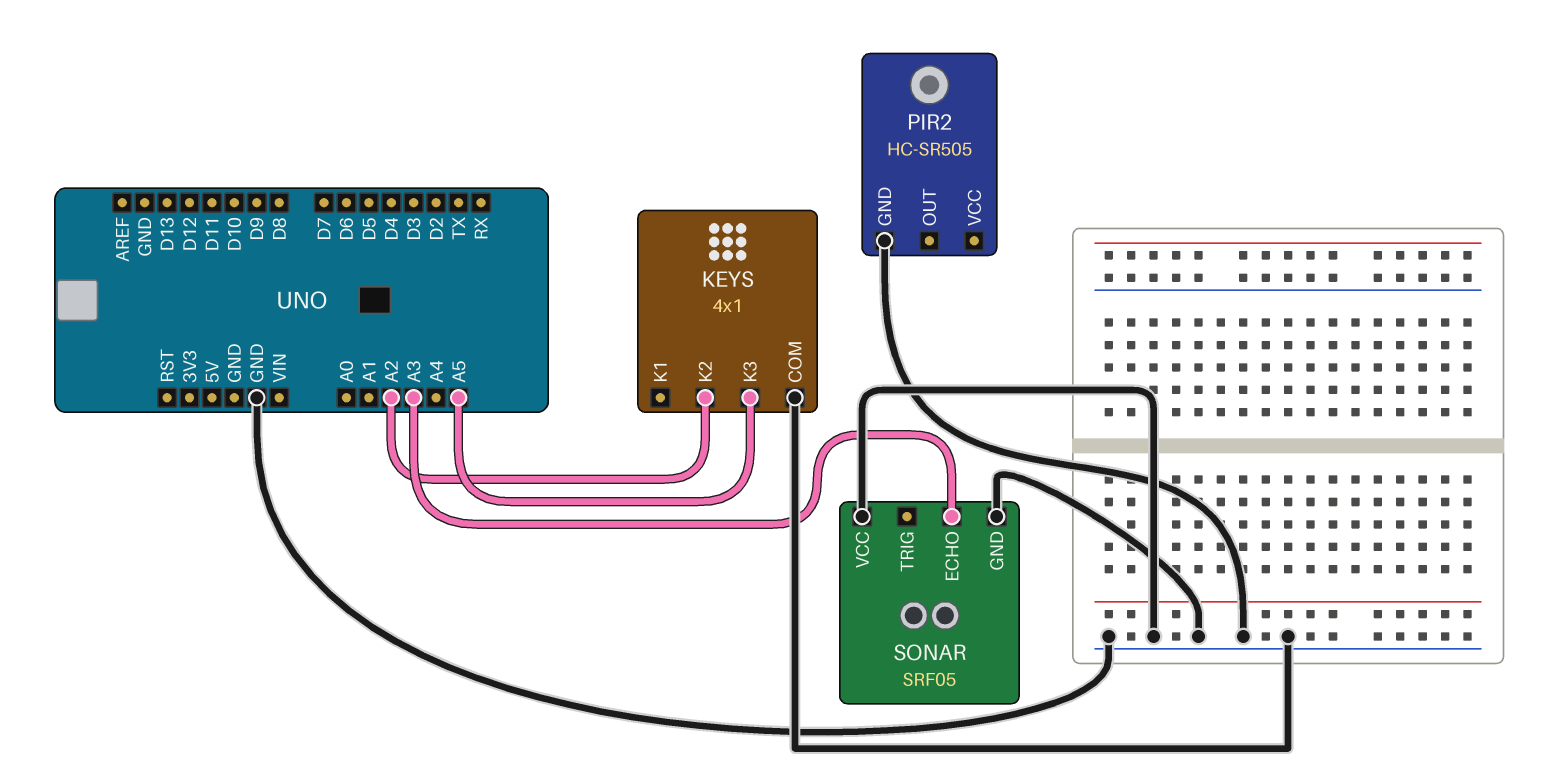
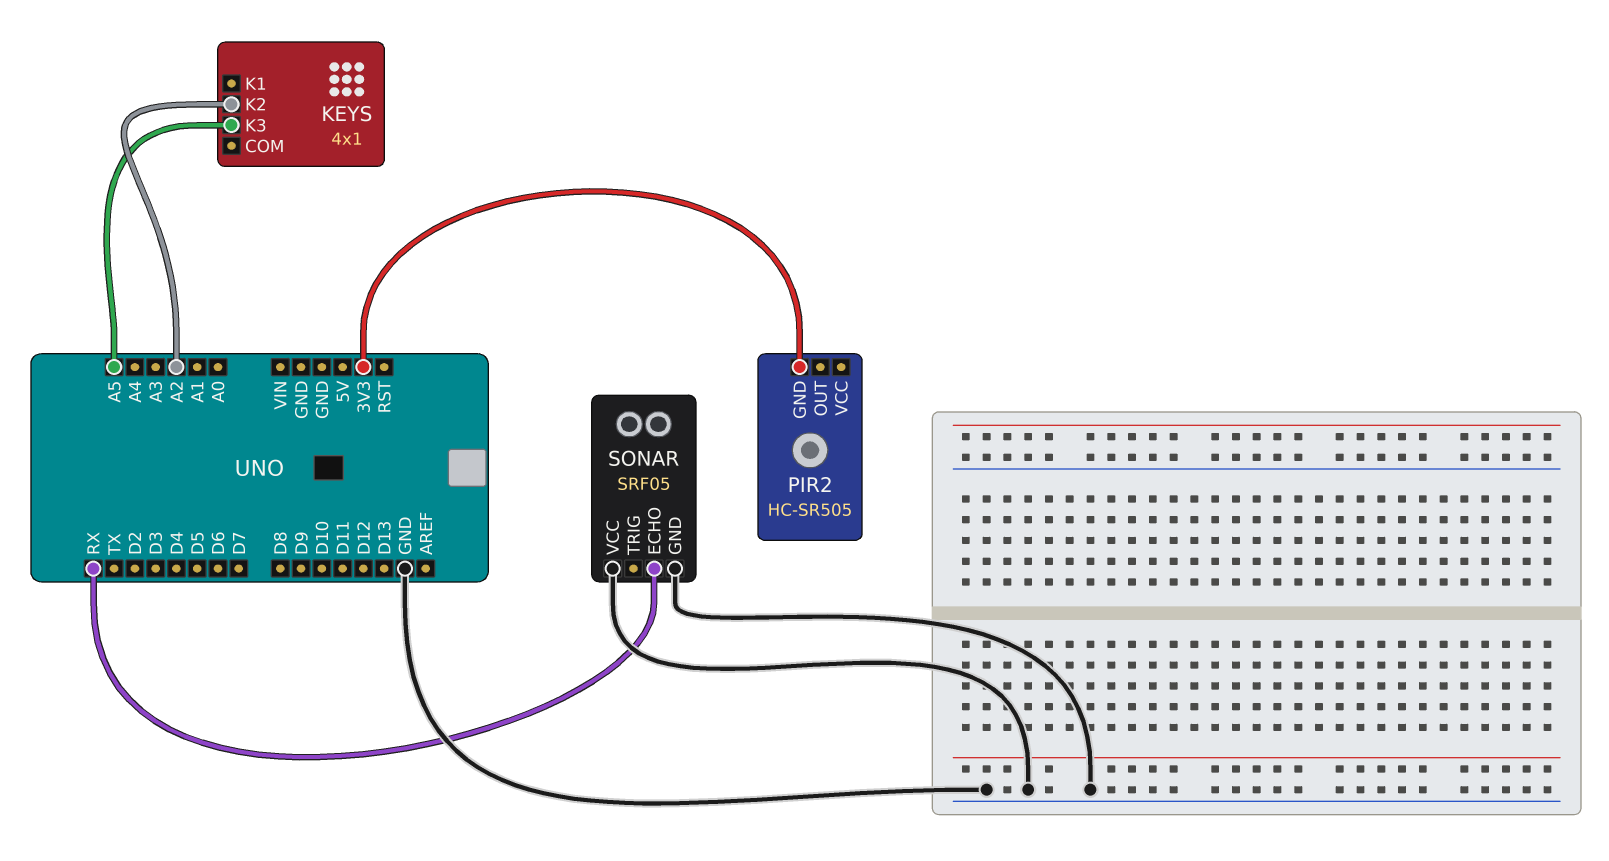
KEYS pin COM: GND -> none
PIR2 pin GND: GND -> 3V3
SONAR pin ECHO: A3 -> RX

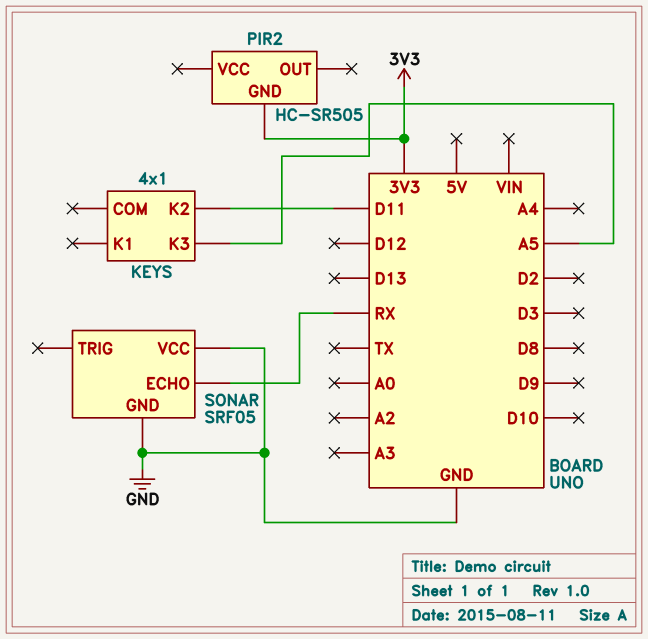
KEYS pin K2: A2 -> D11

